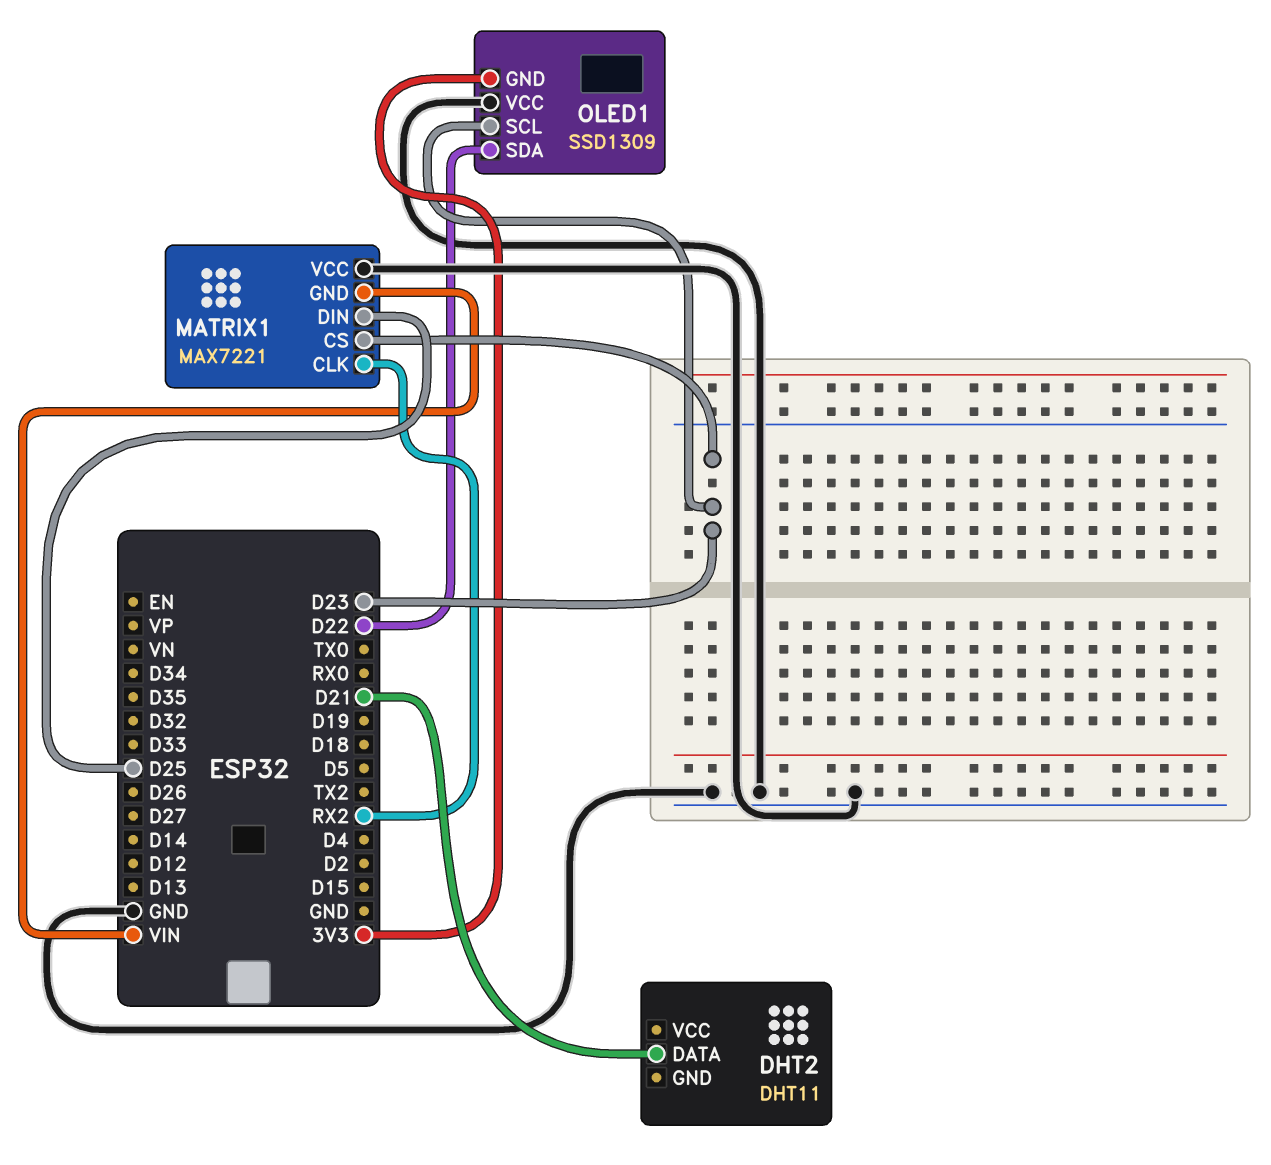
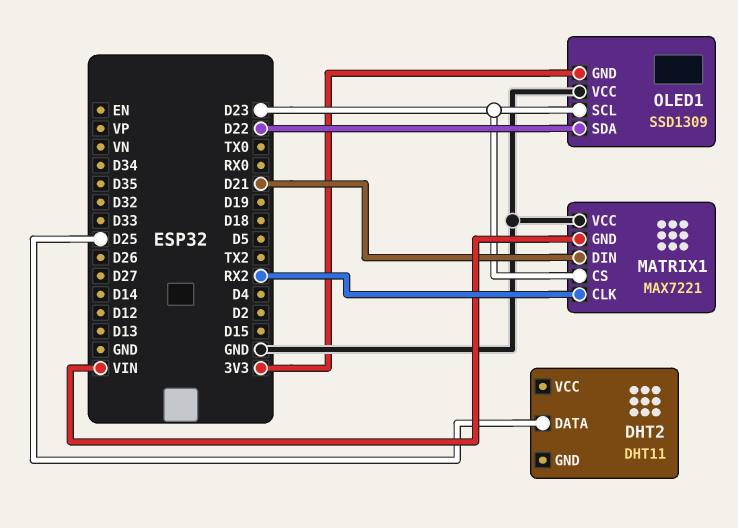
DHT2 pin DATA: D21 -> D25
MATRIX1 pin DIN: D25 -> D21

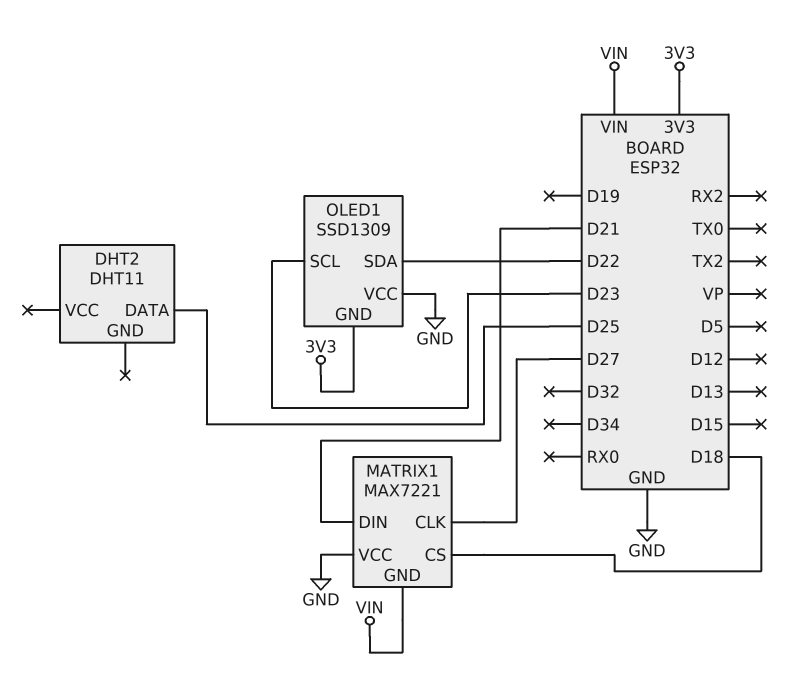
MATRIX1 pin CLK: RX2 -> D27
MATRIX1 pin CS: D23 -> D18

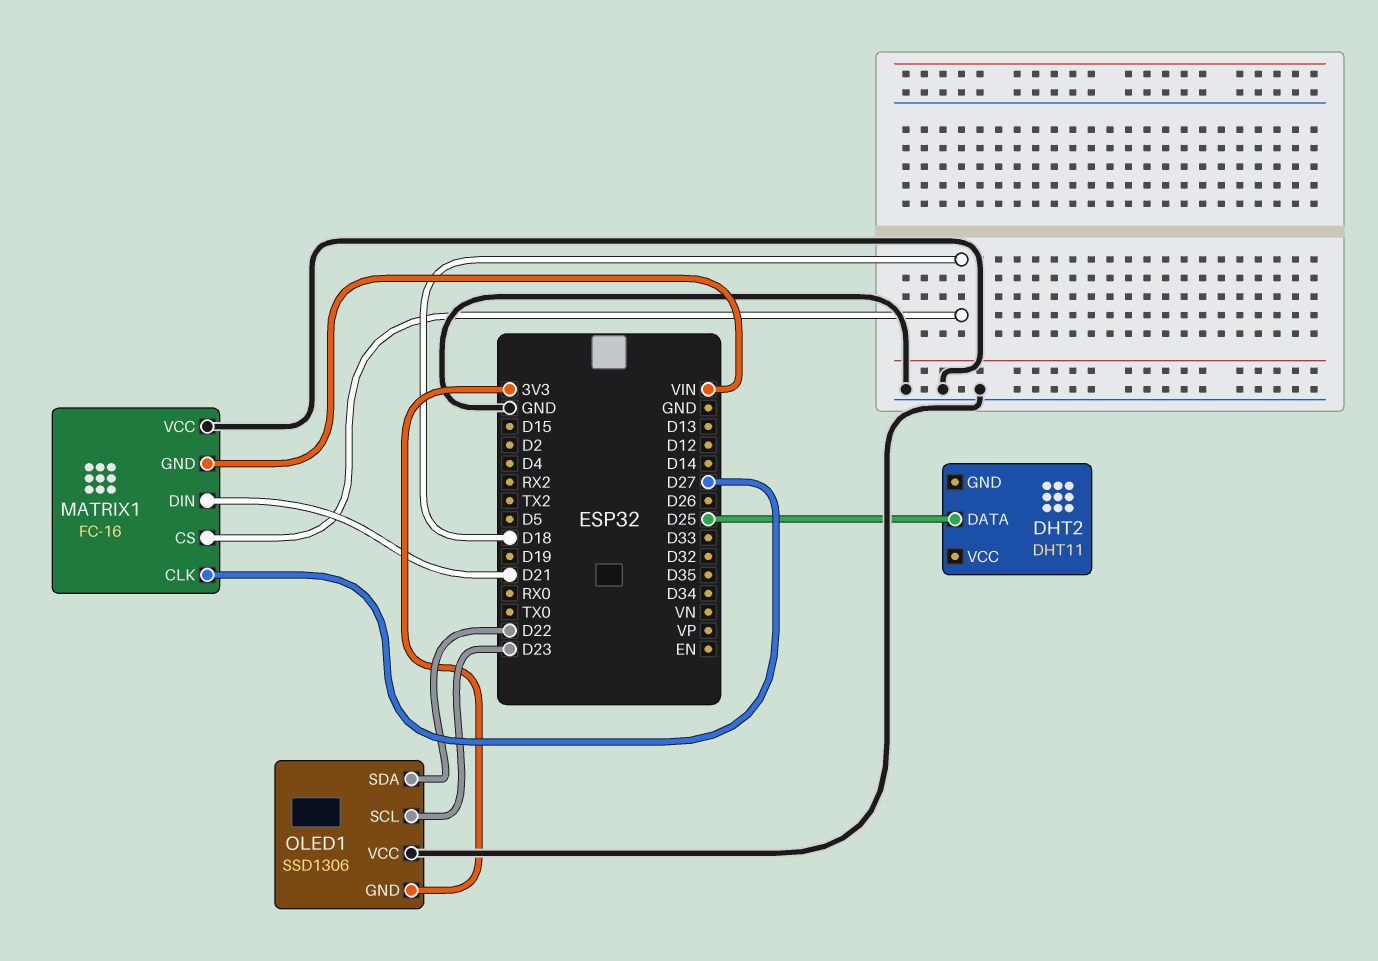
MATRIX1: MAX7221 -> FC-16
OLED1: SSD1309 -> SSD1306

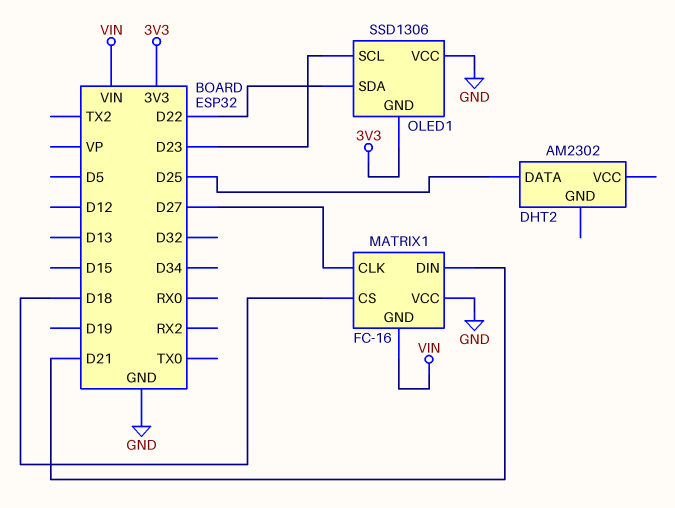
DHT2: DHT11 -> AM2302

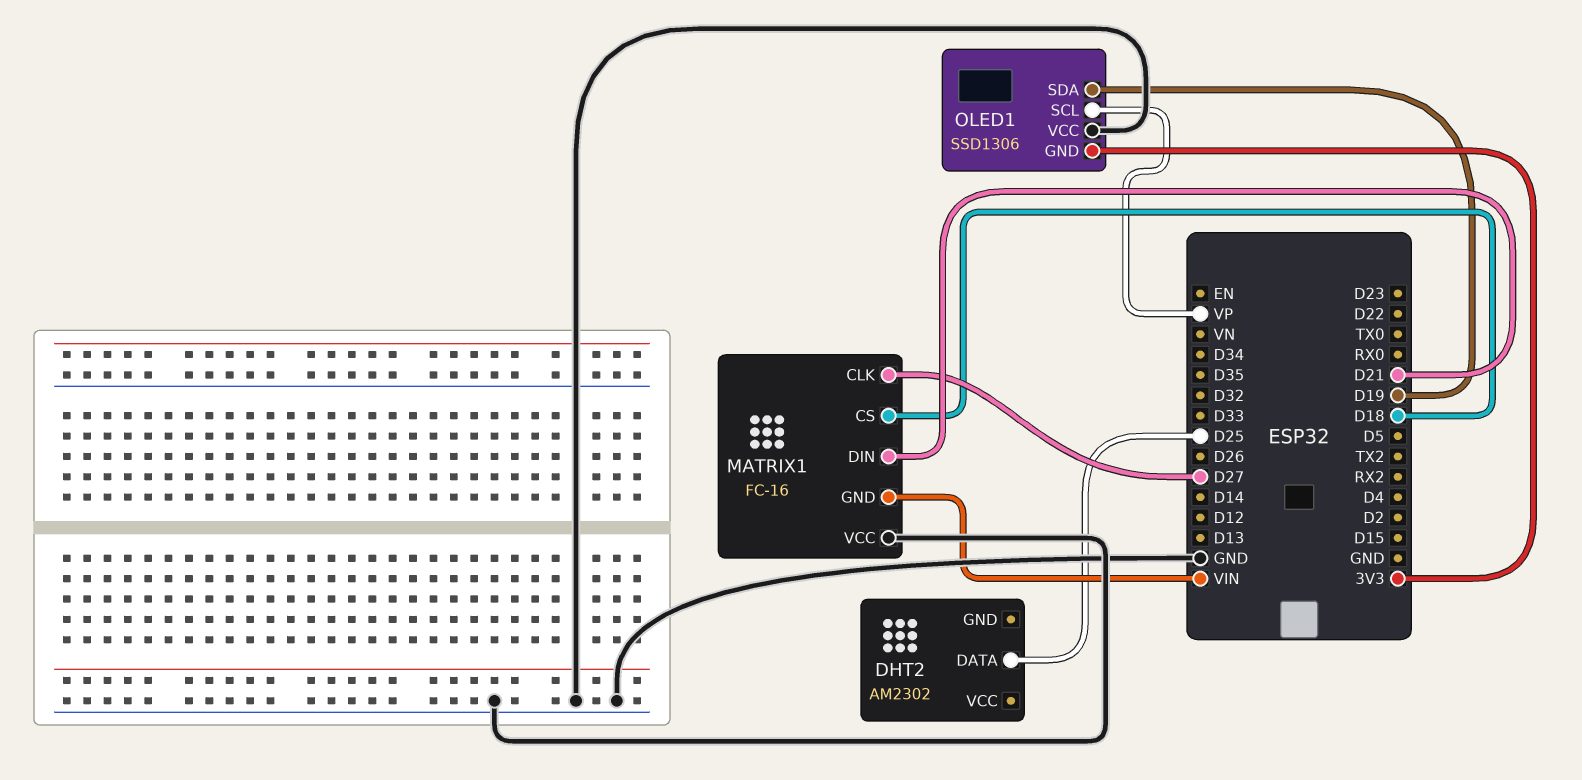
OLED1 pin SCL: D23 -> VP
OLED1 pin SDA: D22 -> D19

